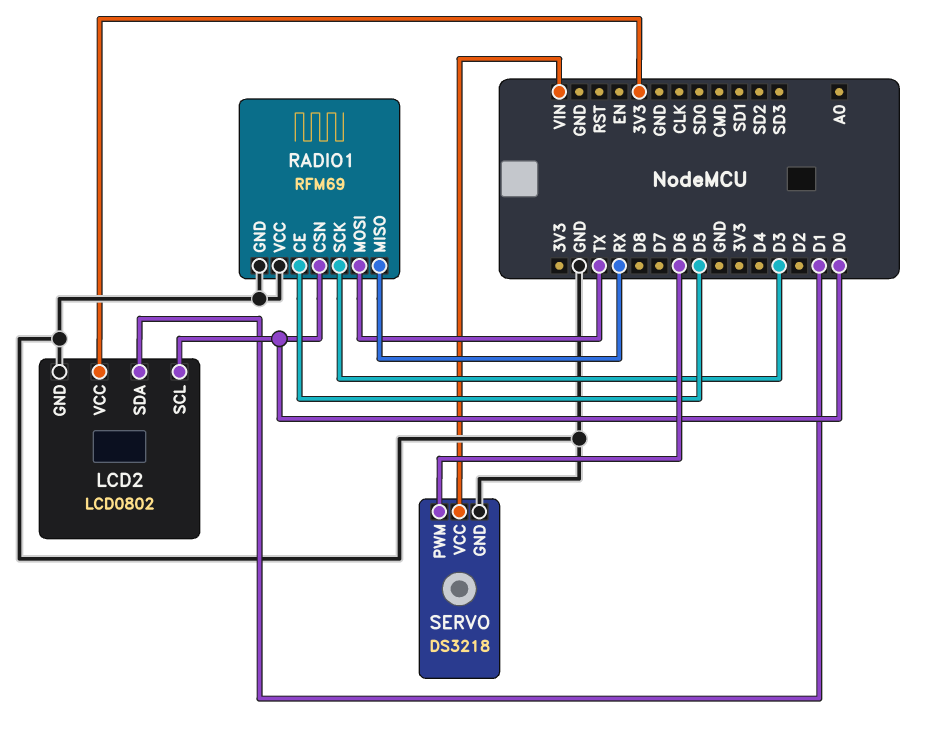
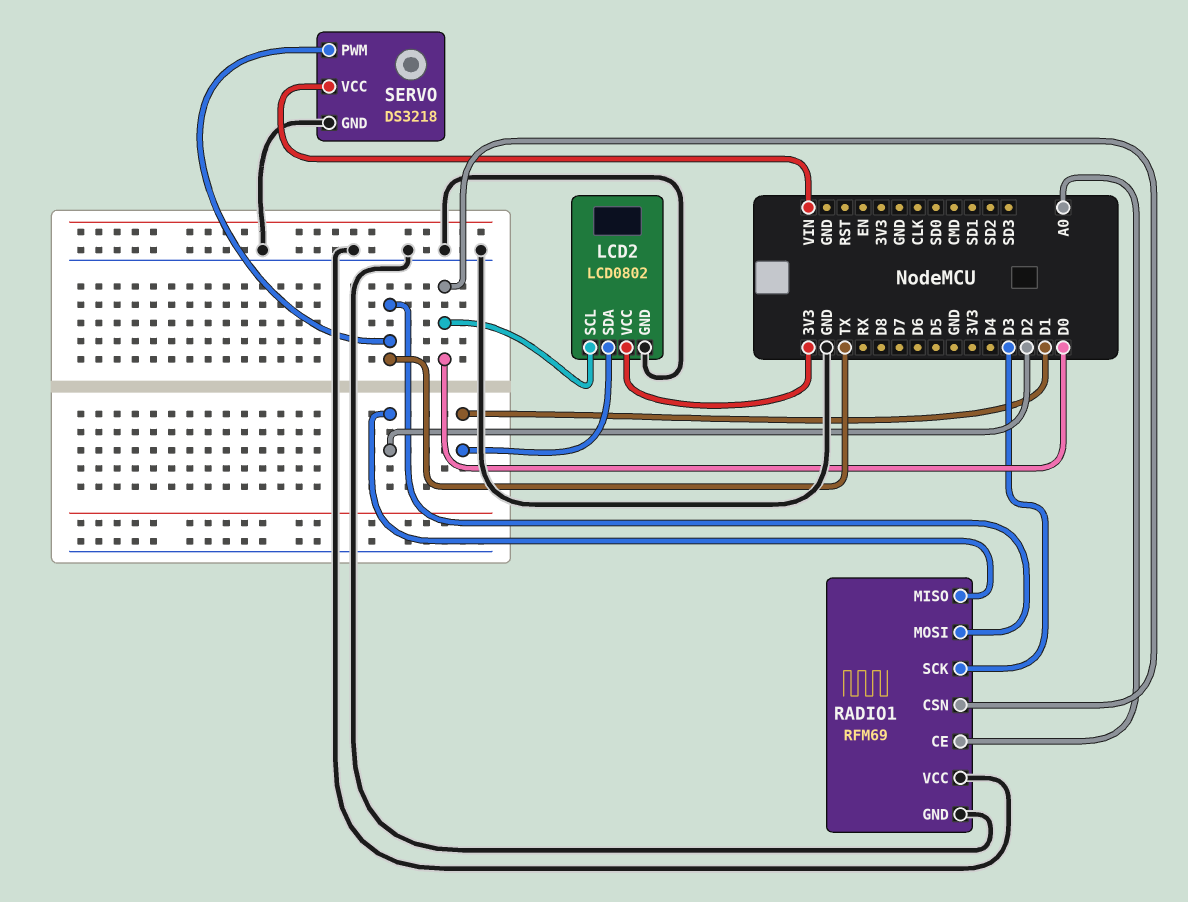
RADIO1 pin CE: D5 -> A0
RADIO1 pin MISO: RX -> D2
SERVO pin PWM: D6 -> TX

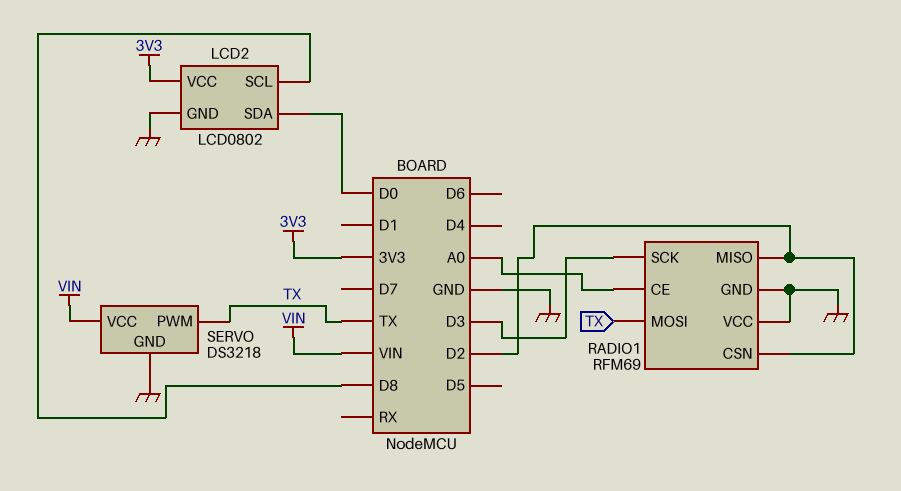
LCD2 pin SCL: D0 -> D8
LCD2 pin SDA: D1 -> D0
RADIO1 pin CSN: D0 -> D2

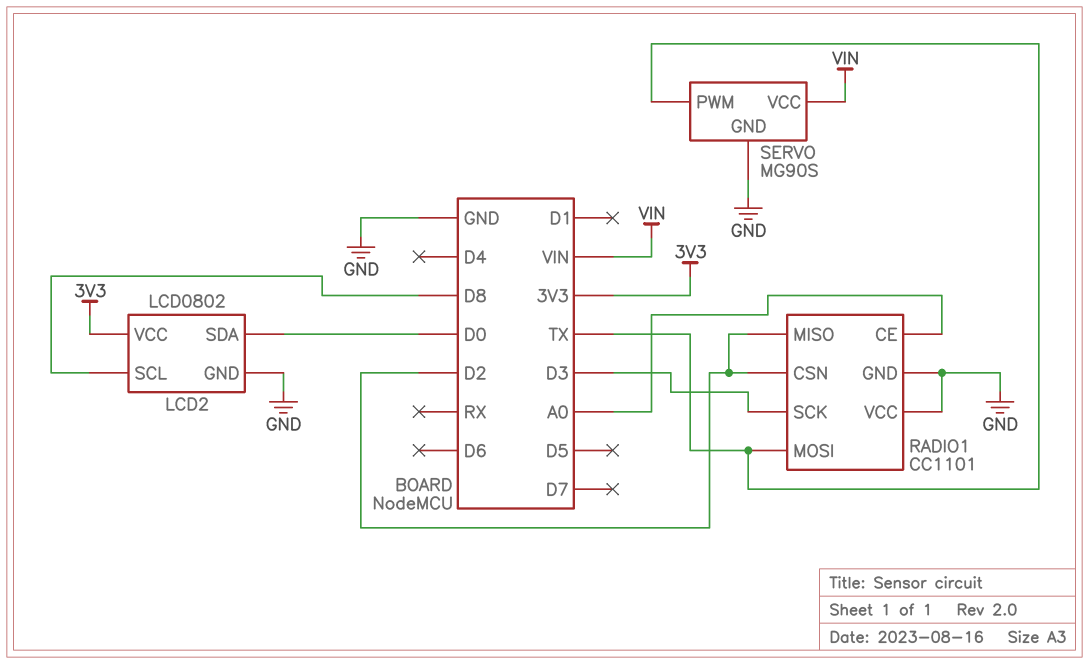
RADIO1: RFM69 -> CC1101
SERVO: DS3218 -> MG90S

